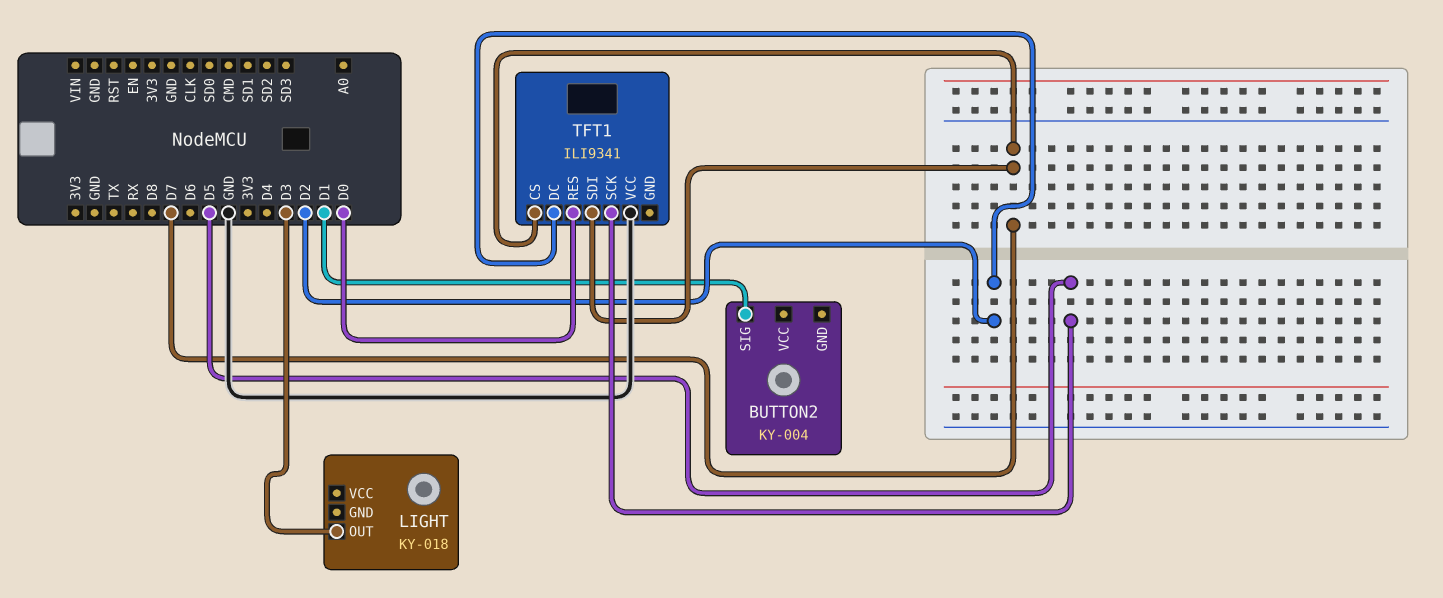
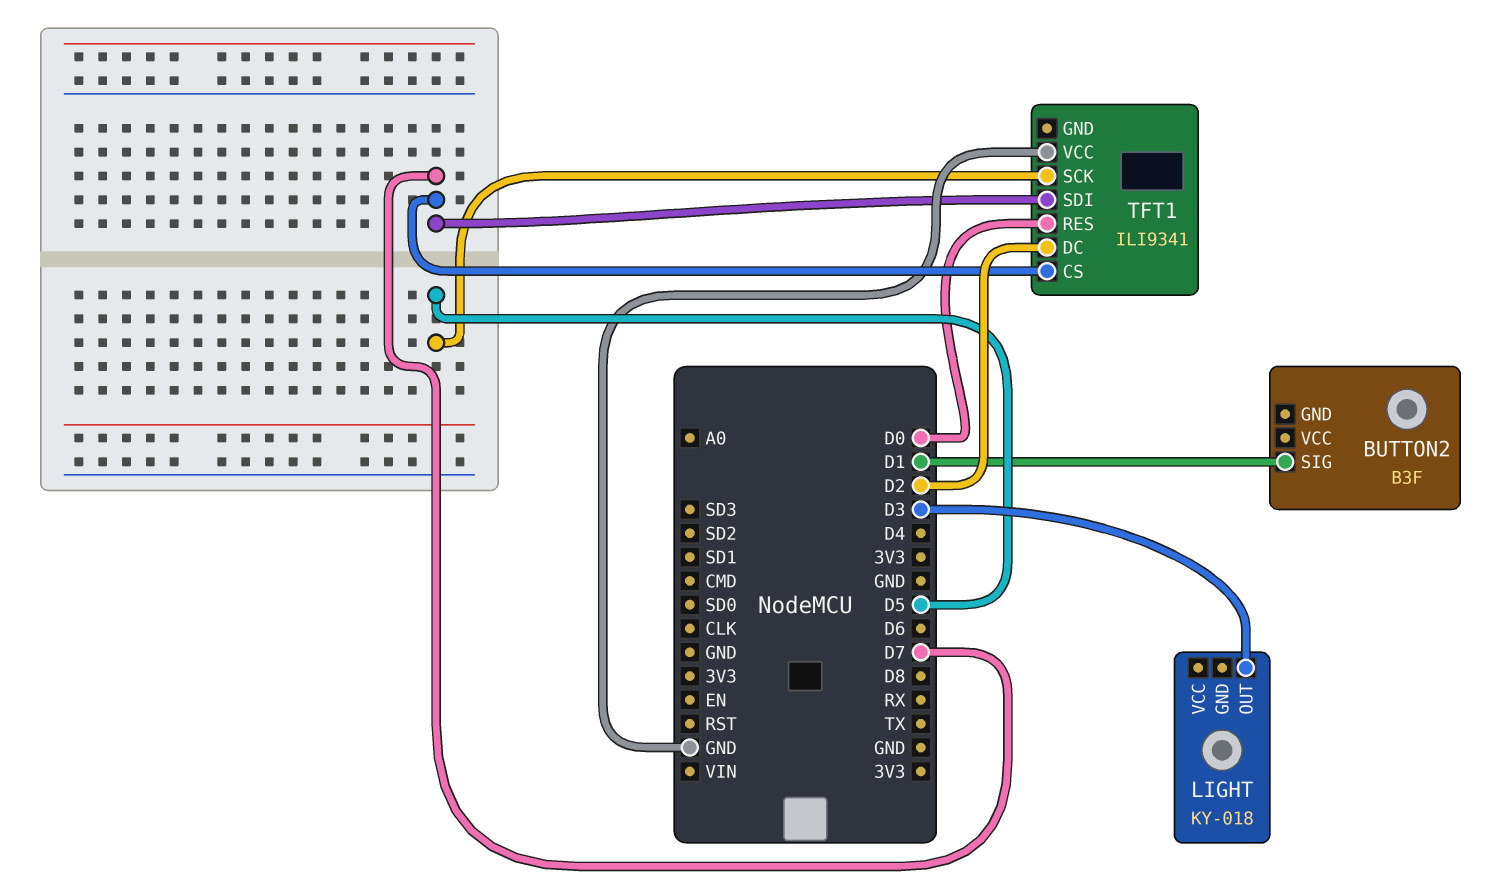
BUTTON2: KY-004 -> B3F

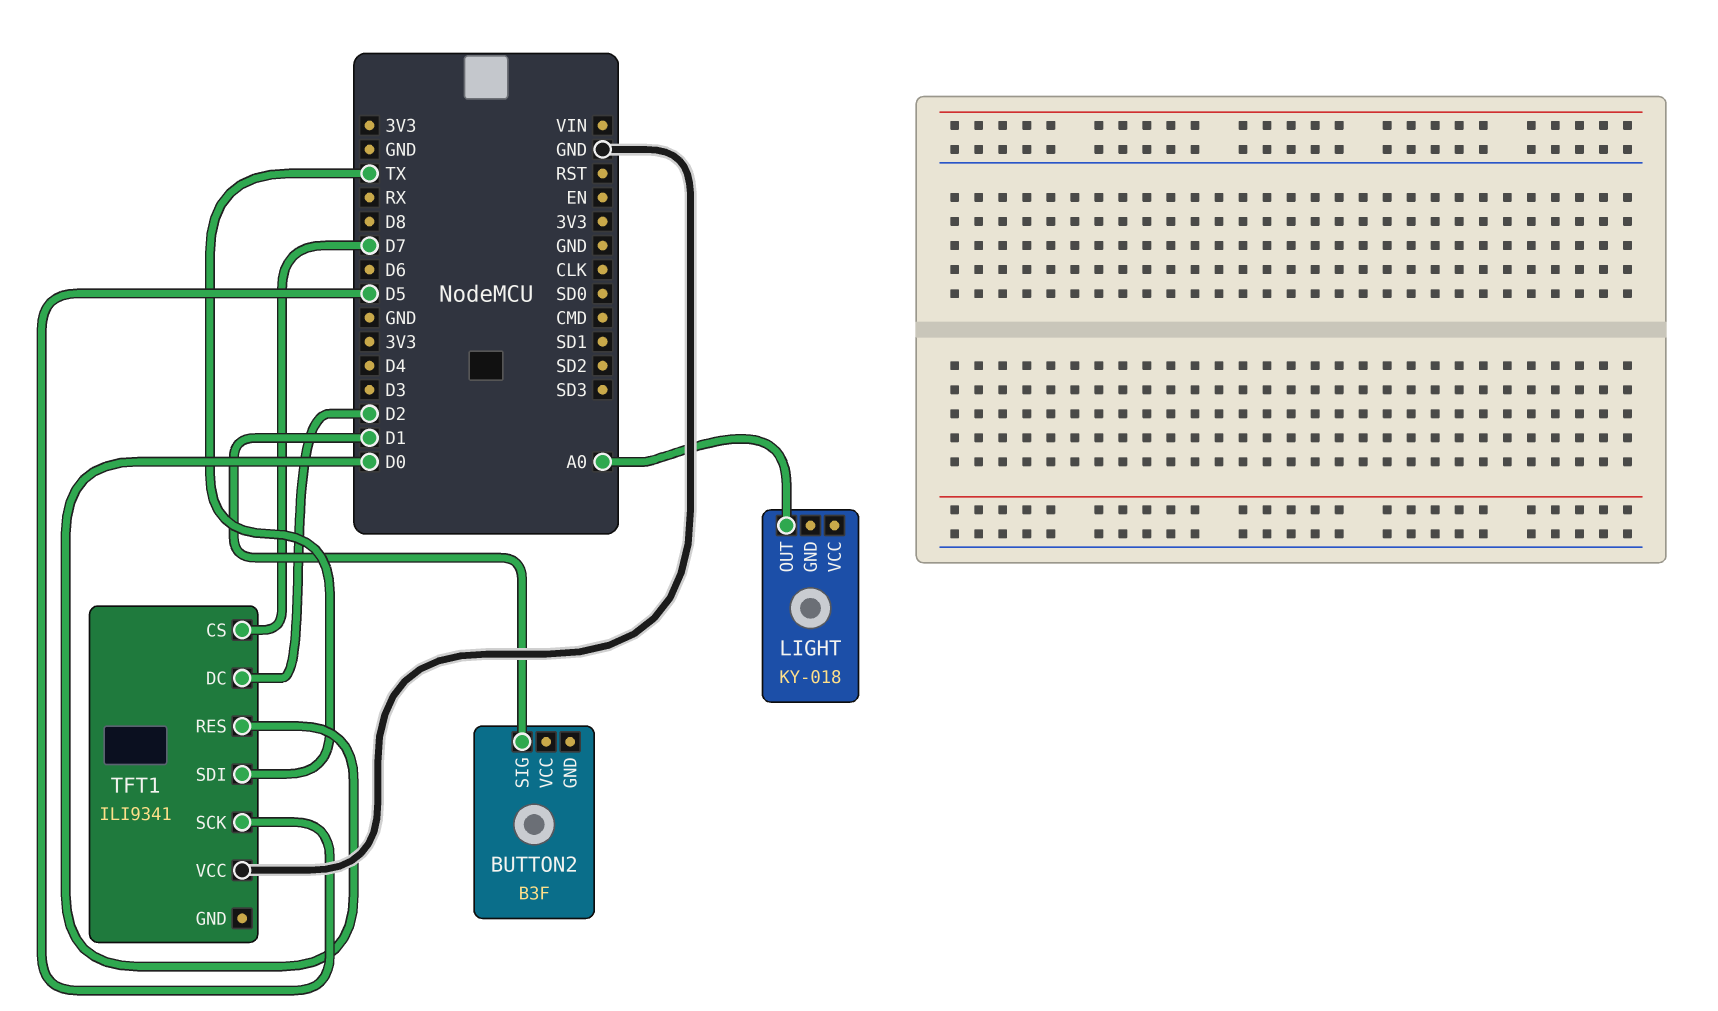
LIGHT pin OUT: D3 -> A0
TFT1 pin SDI: D7 -> TX

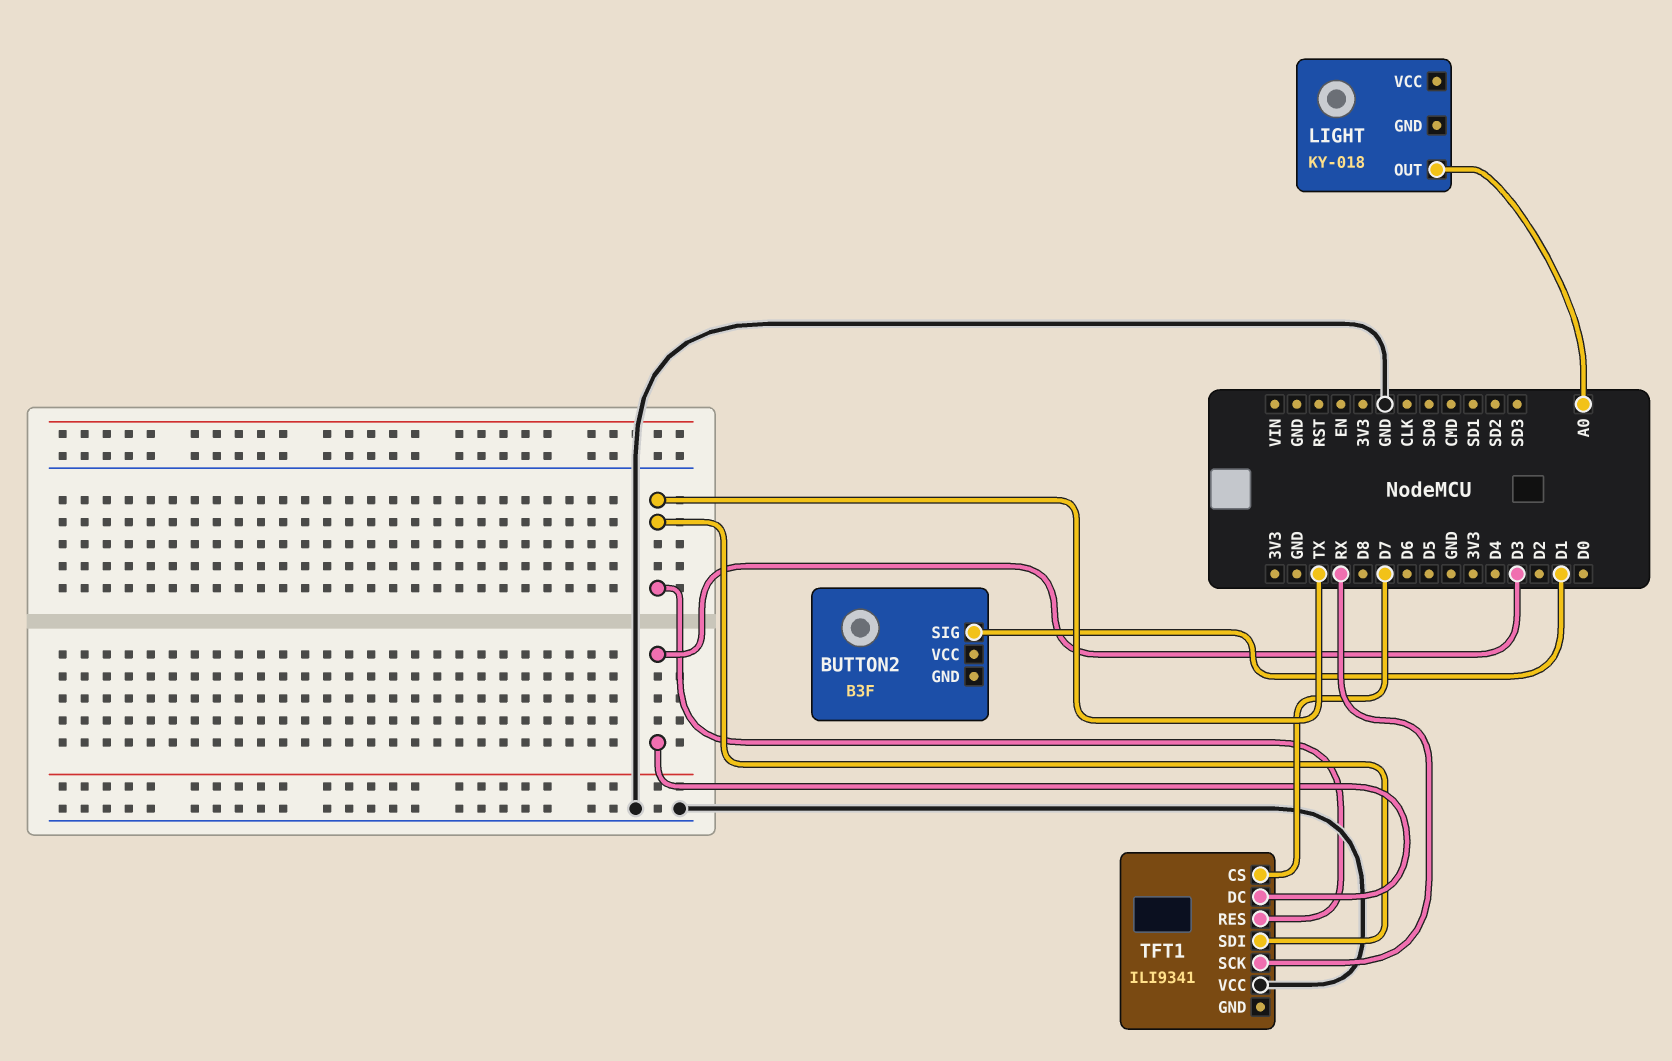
TFT1 pin DC: D2 -> D3
TFT1 pin RES: D0 -> TX
TFT1 pin SCK: D5 -> RX

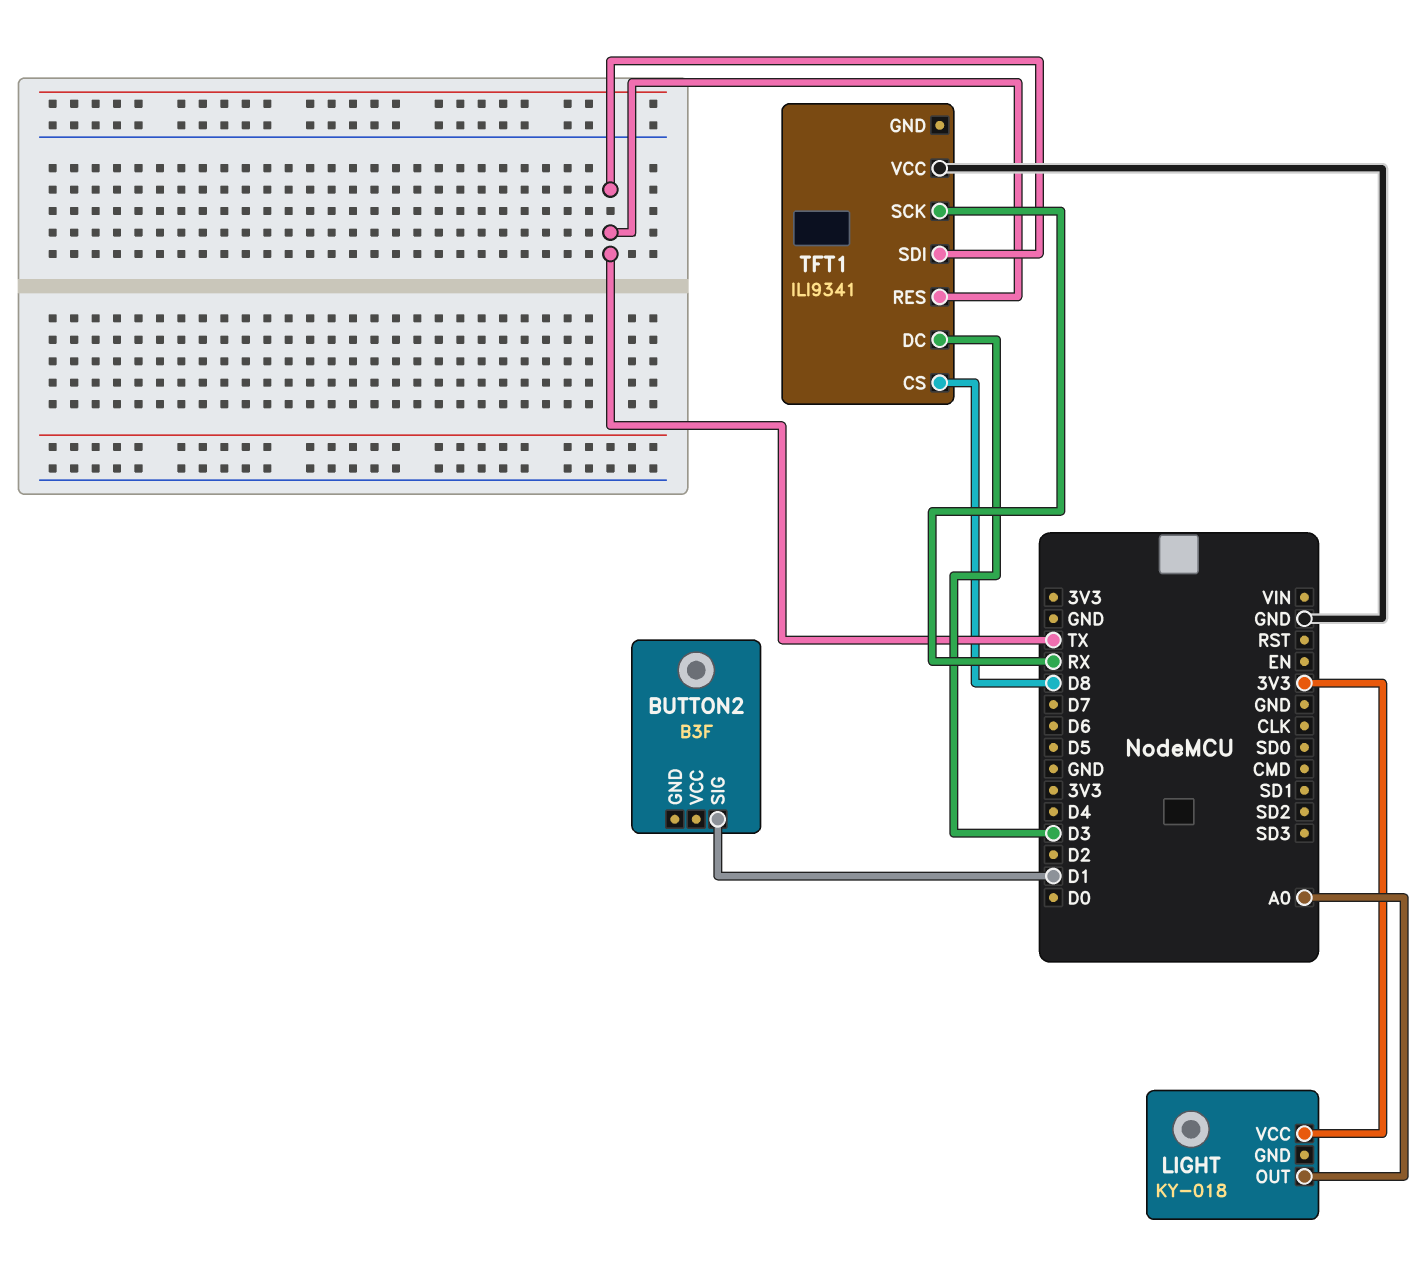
LIGHT pin VCC: none -> 3V3
TFT1 pin CS: D7 -> D8

